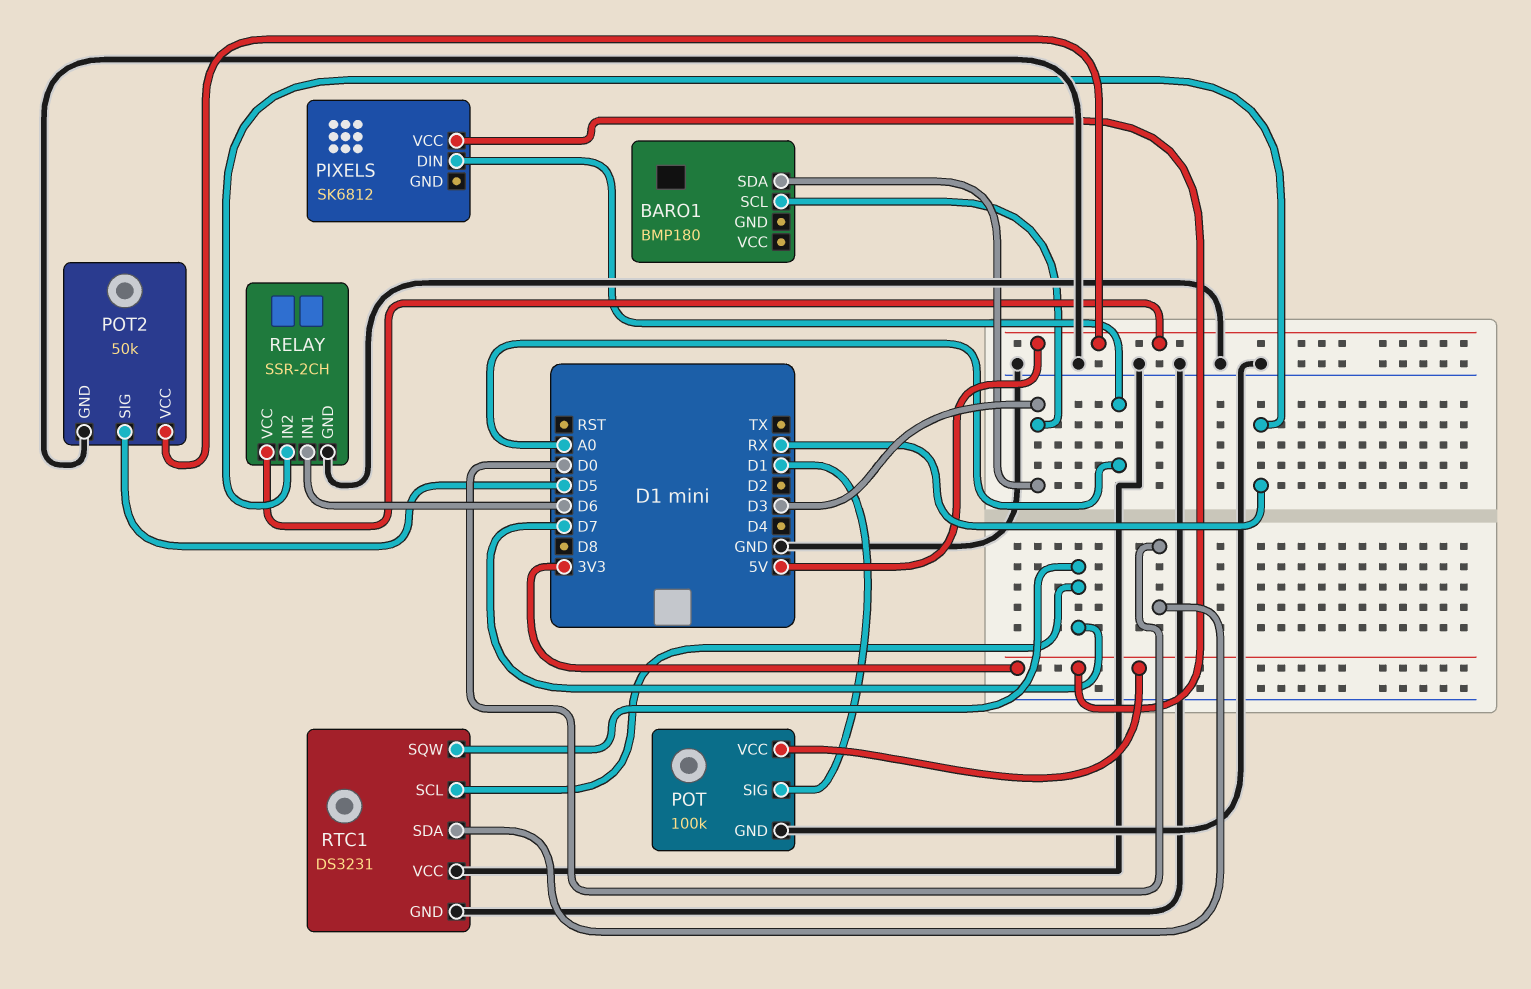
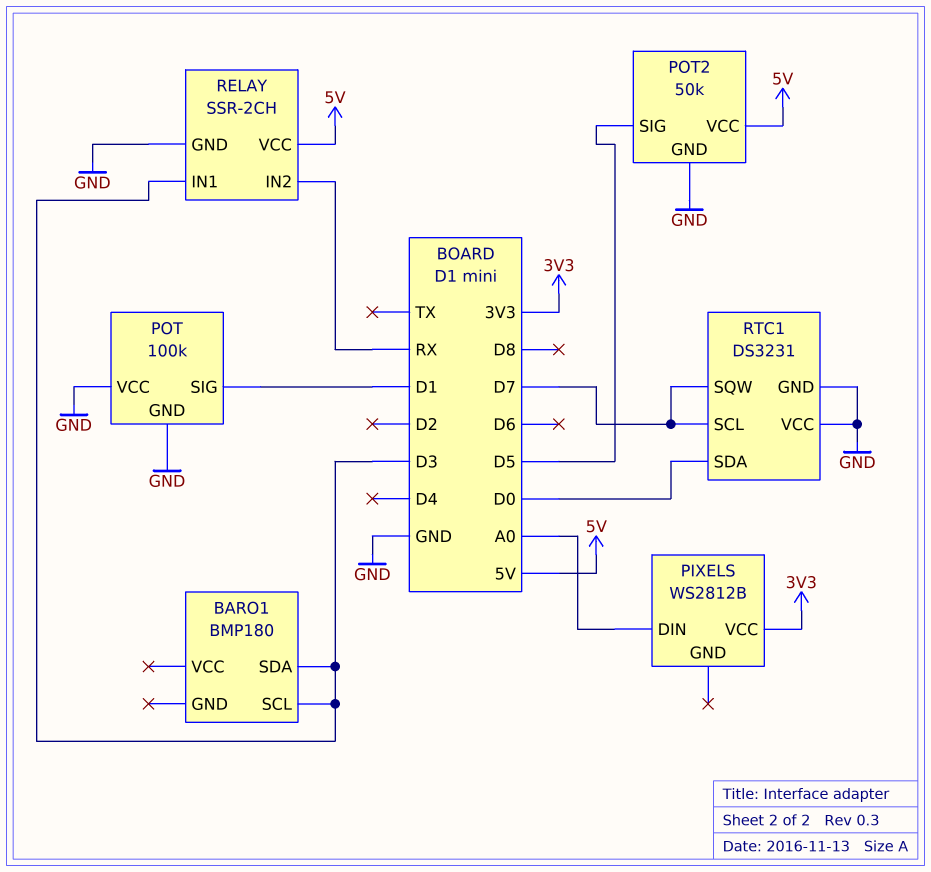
PIXELS: SK6812 -> WS2812B
POT pin VCC: 3V3 -> GND
RELAY pin IN1: D6 -> D3

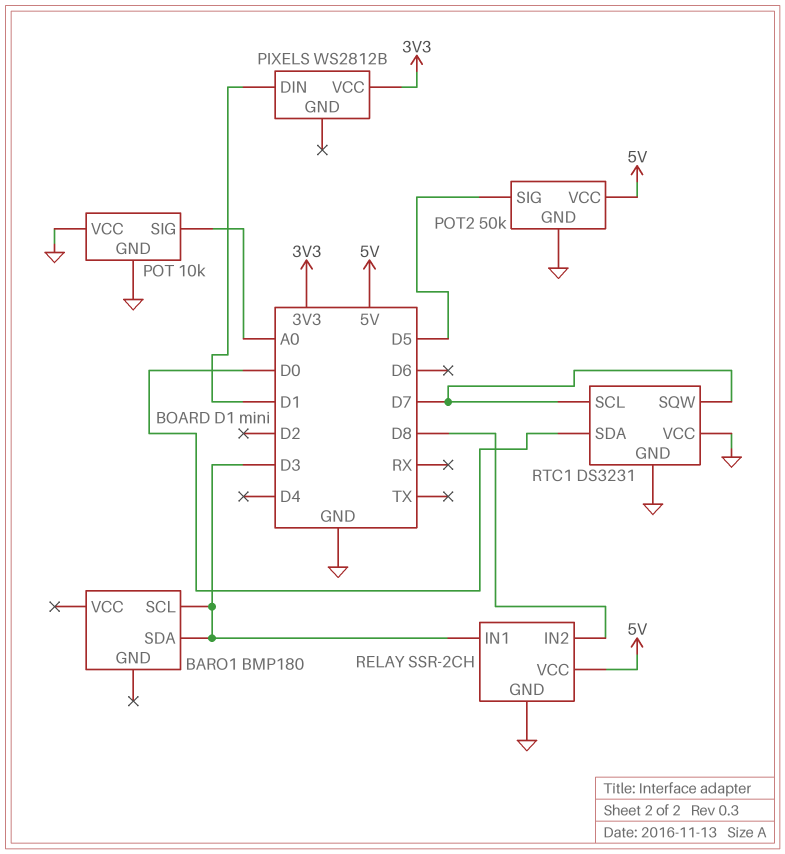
PIXELS pin DIN: A0 -> D1
POT: 100k -> 10k
POT pin SIG: D1 -> A0
RELAY pin IN2: RX -> D8

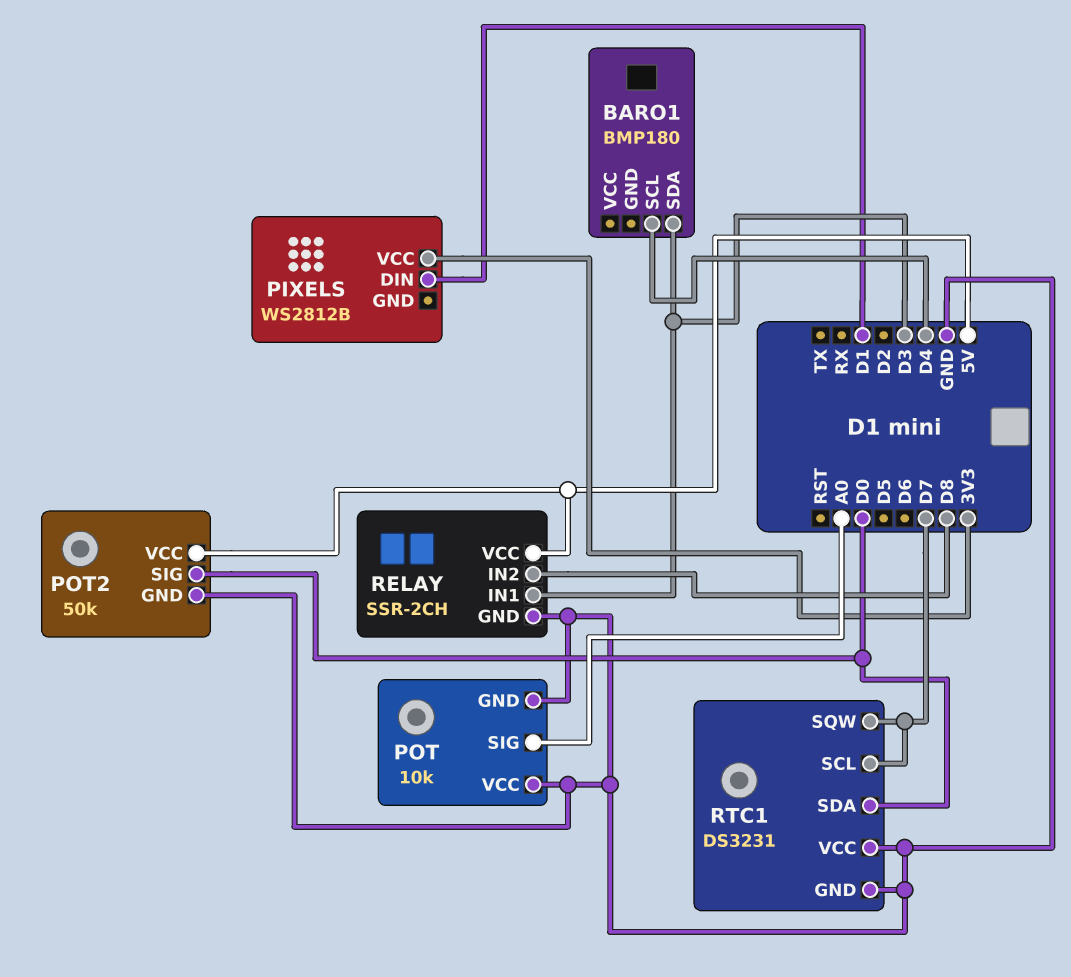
BARO1 pin SCL: D3 -> D4
POT2 pin SIG: D5 -> D0

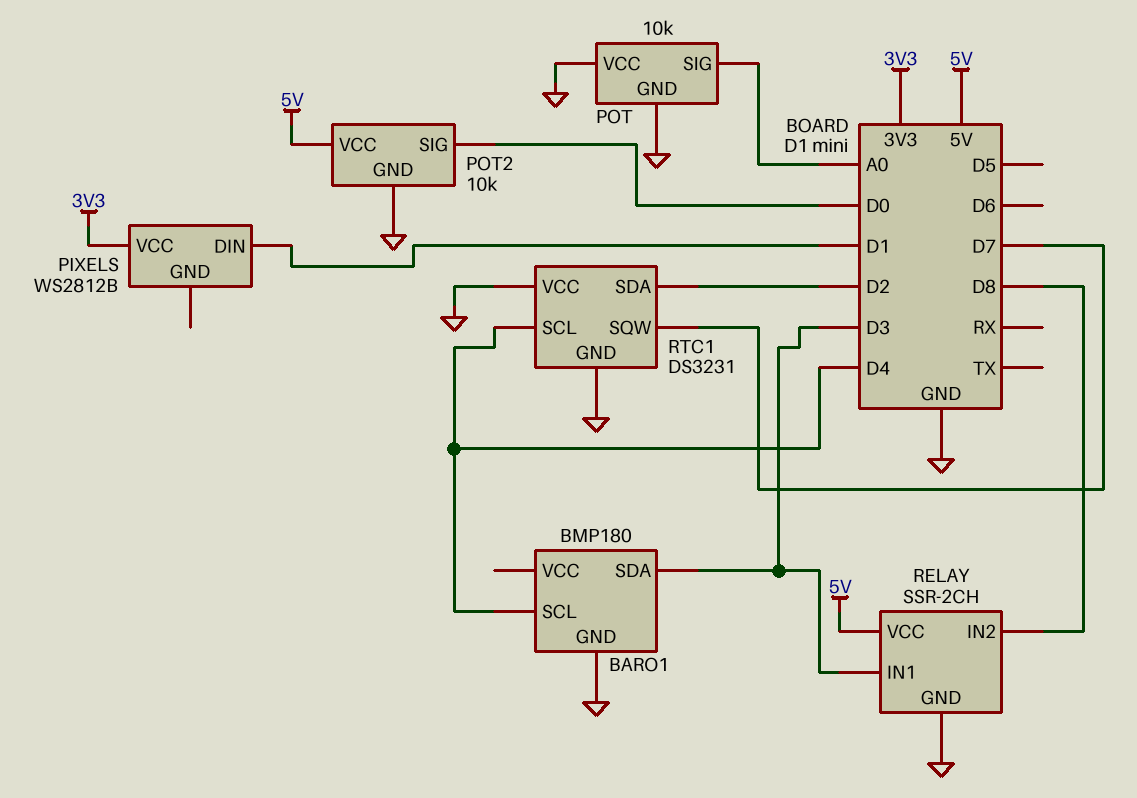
BARO1 pin GND: none -> GND
POT2: 50k -> 10k
RTC1 pin SCL: D7 -> D4
RTC1 pin SDA: D0 -> D2

